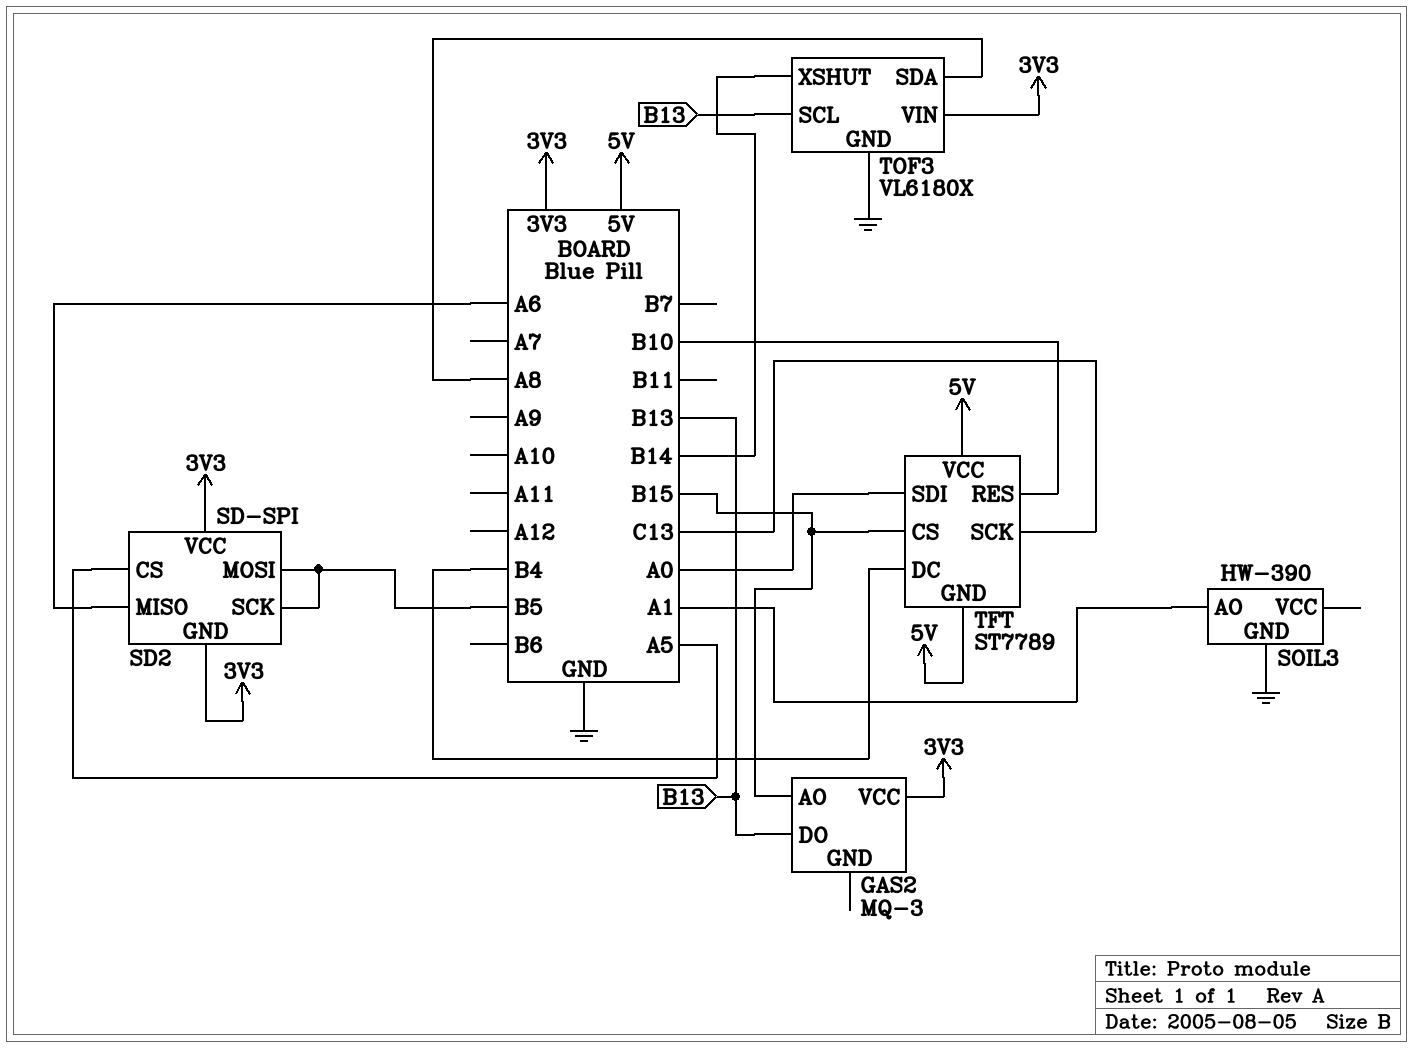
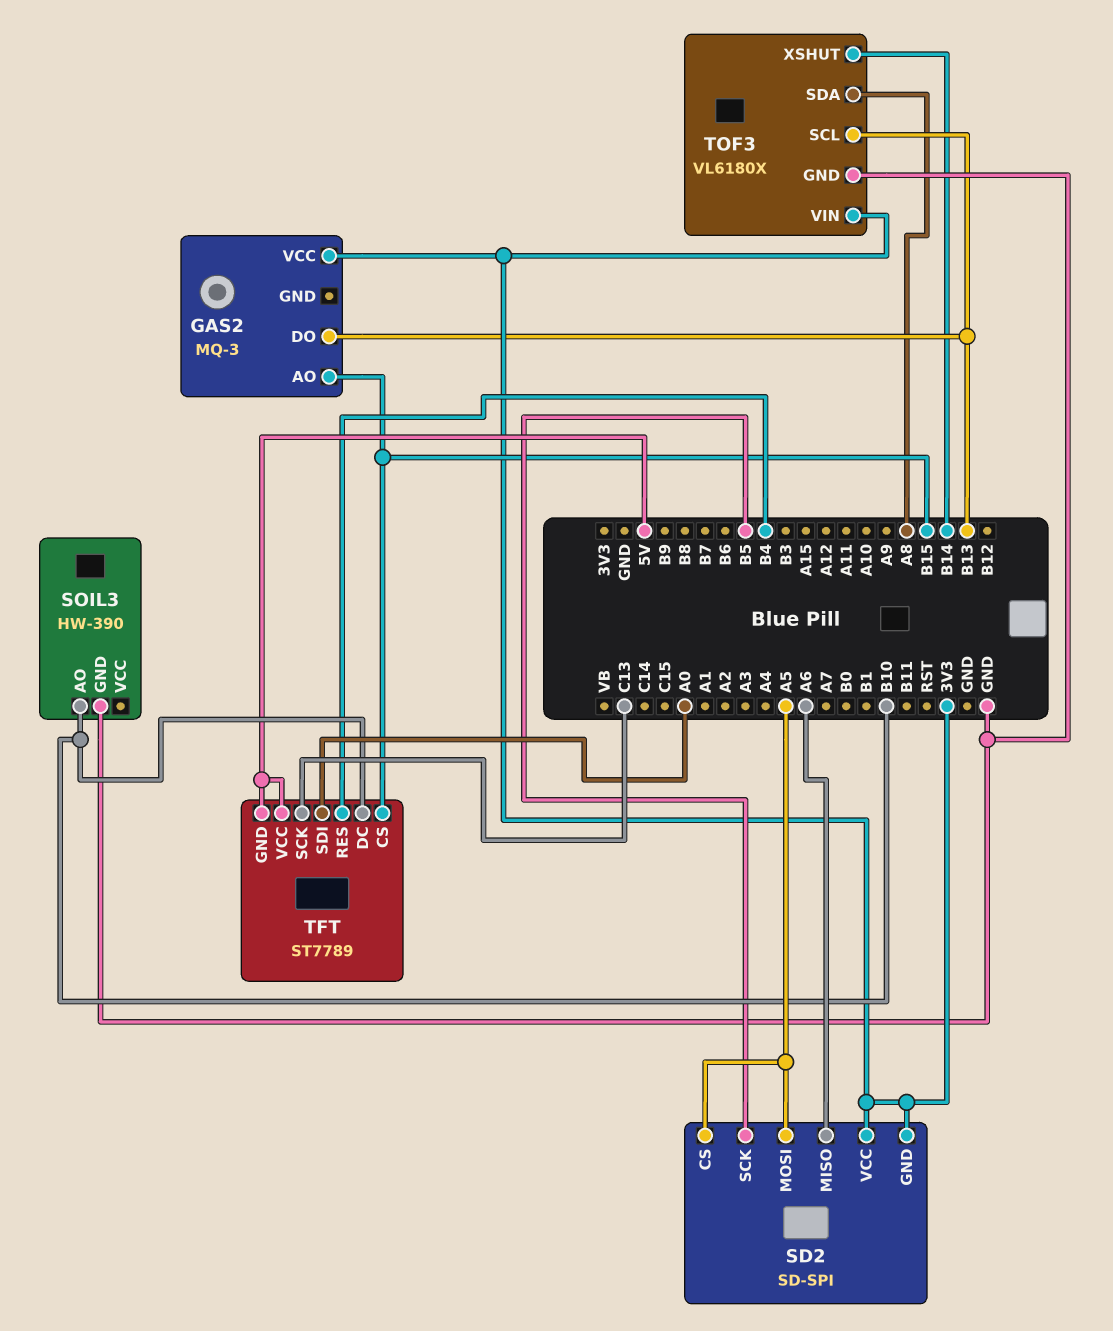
SD2 pin MOSI: B5 -> A5
SOIL3 pin AO: A1 -> B10
TFT pin DC: B4 -> B10
TFT pin RES: B10 -> B4

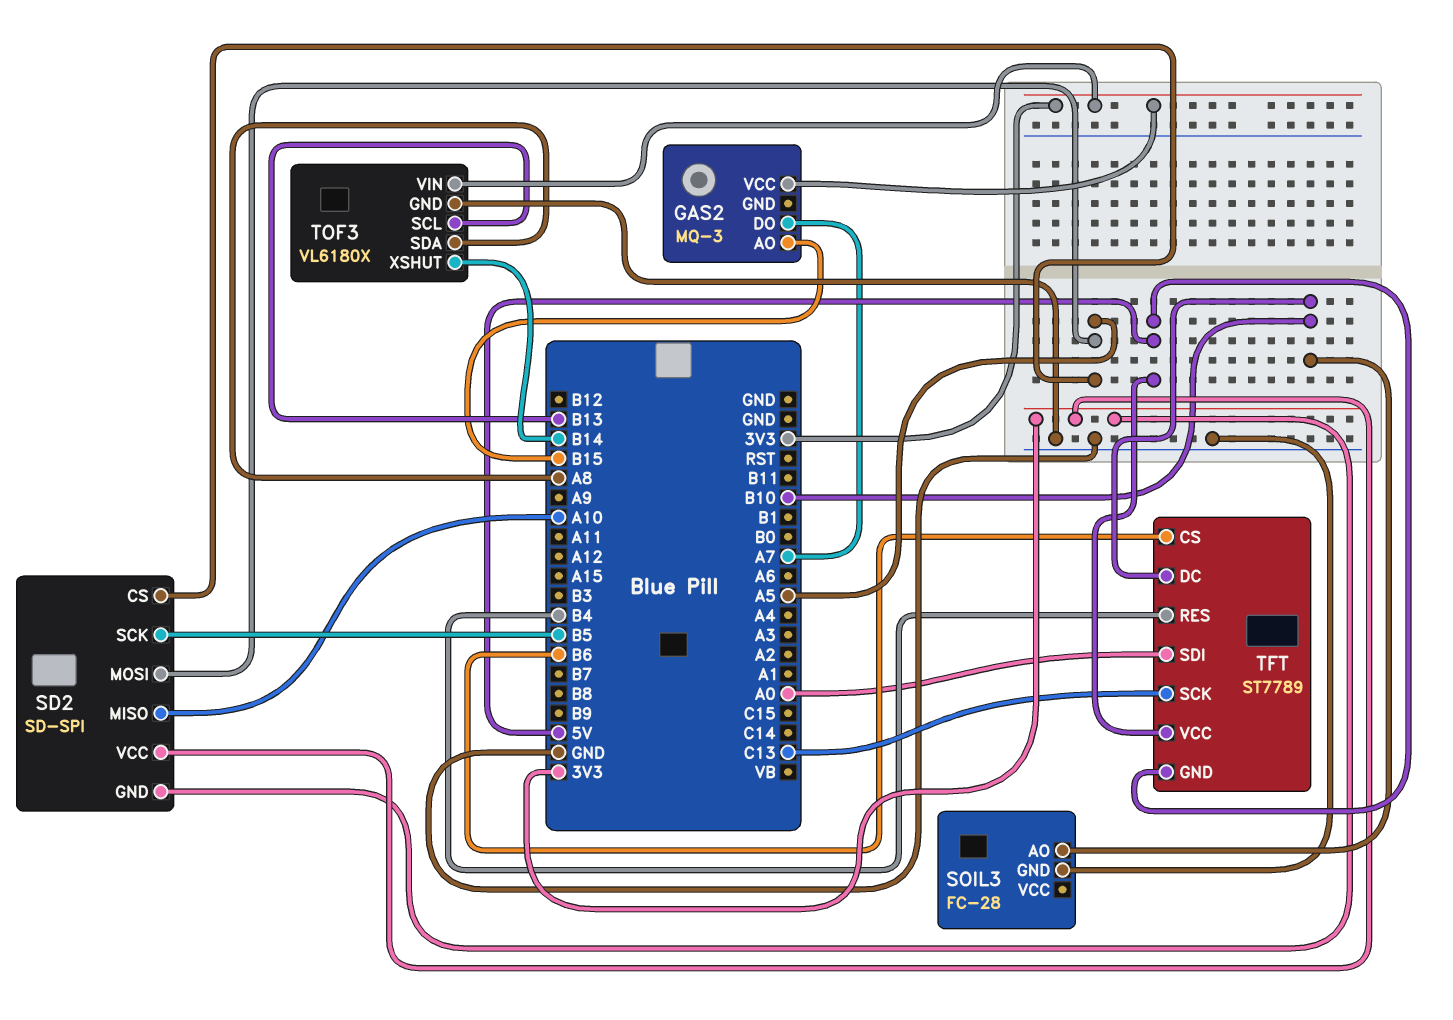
GAS2 pin DO: B13 -> A7
SD2 pin MISO: A6 -> A10
SOIL3: HW-390 -> FC-28
TFT pin CS: B15 -> B6

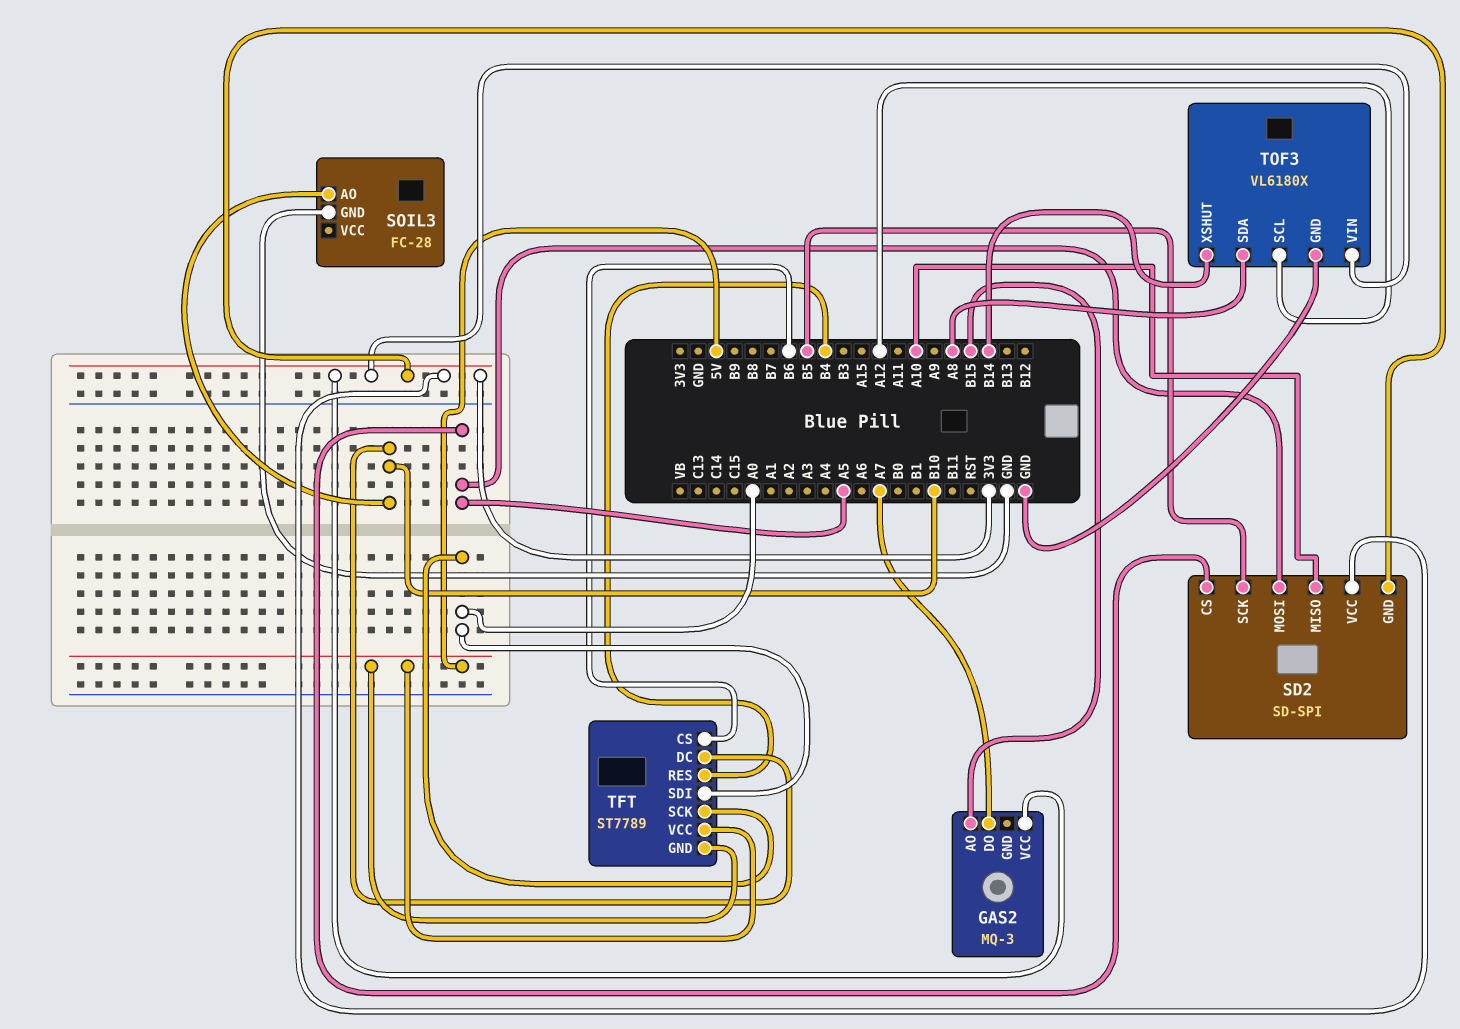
TFT pin SCK: C13 -> A0
TOF3 pin SCL: B13 -> A12

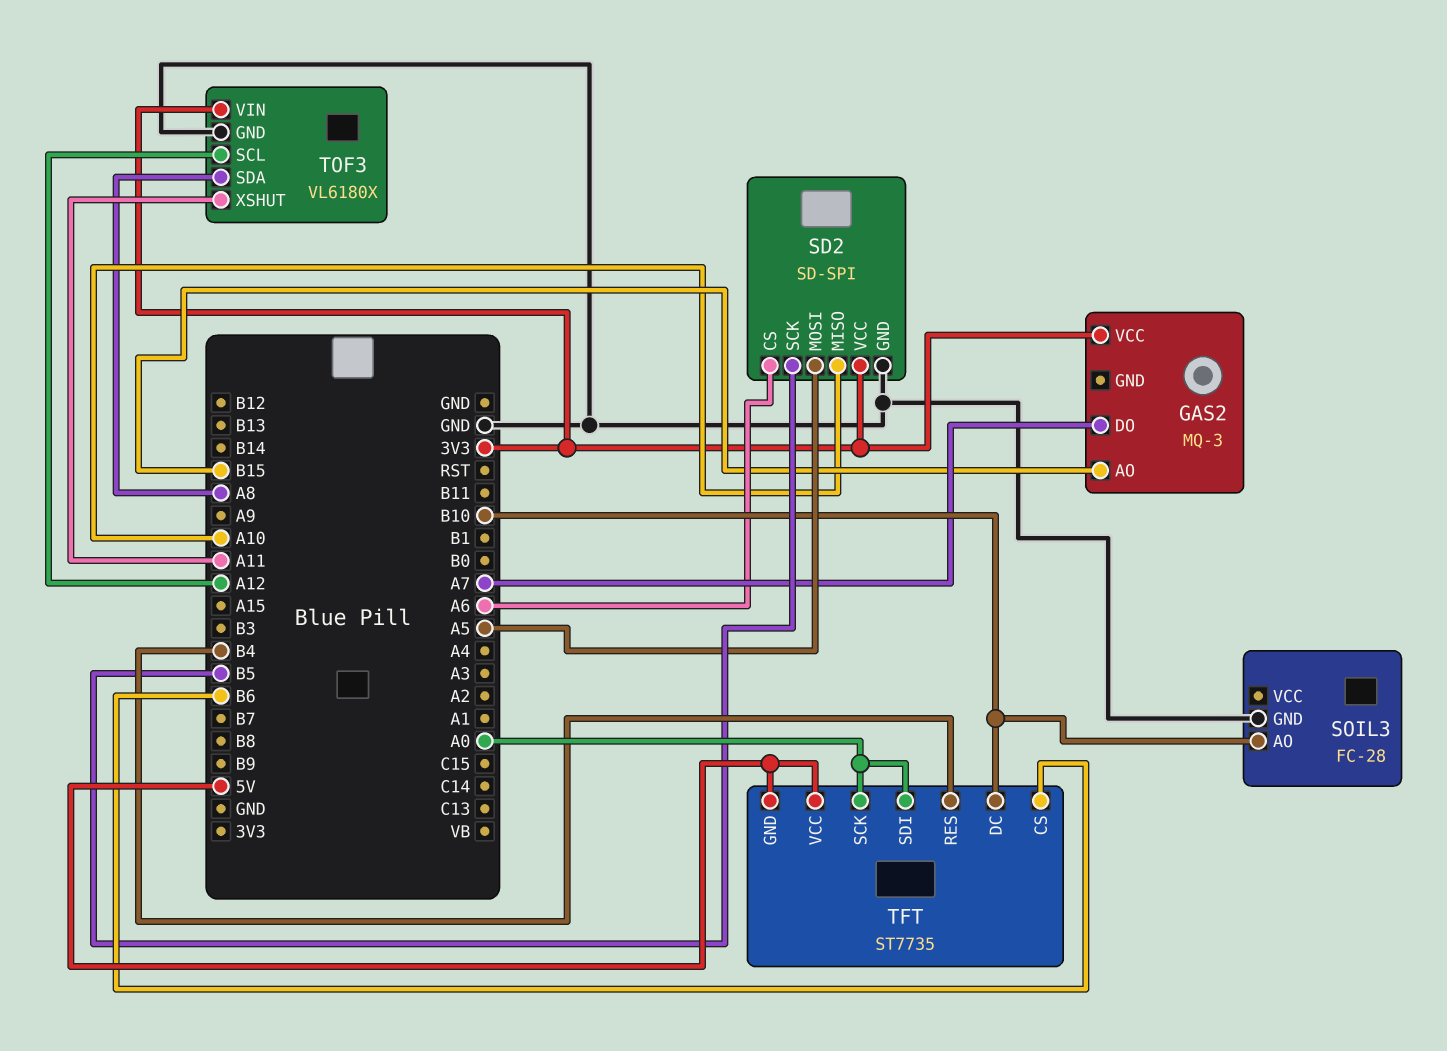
SD2 pin CS: A5 -> A6
SD2 pin GND: 3V3 -> GND
TFT: ST7789 -> ST7735
TOF3 pin XSHUT: B14 -> A11

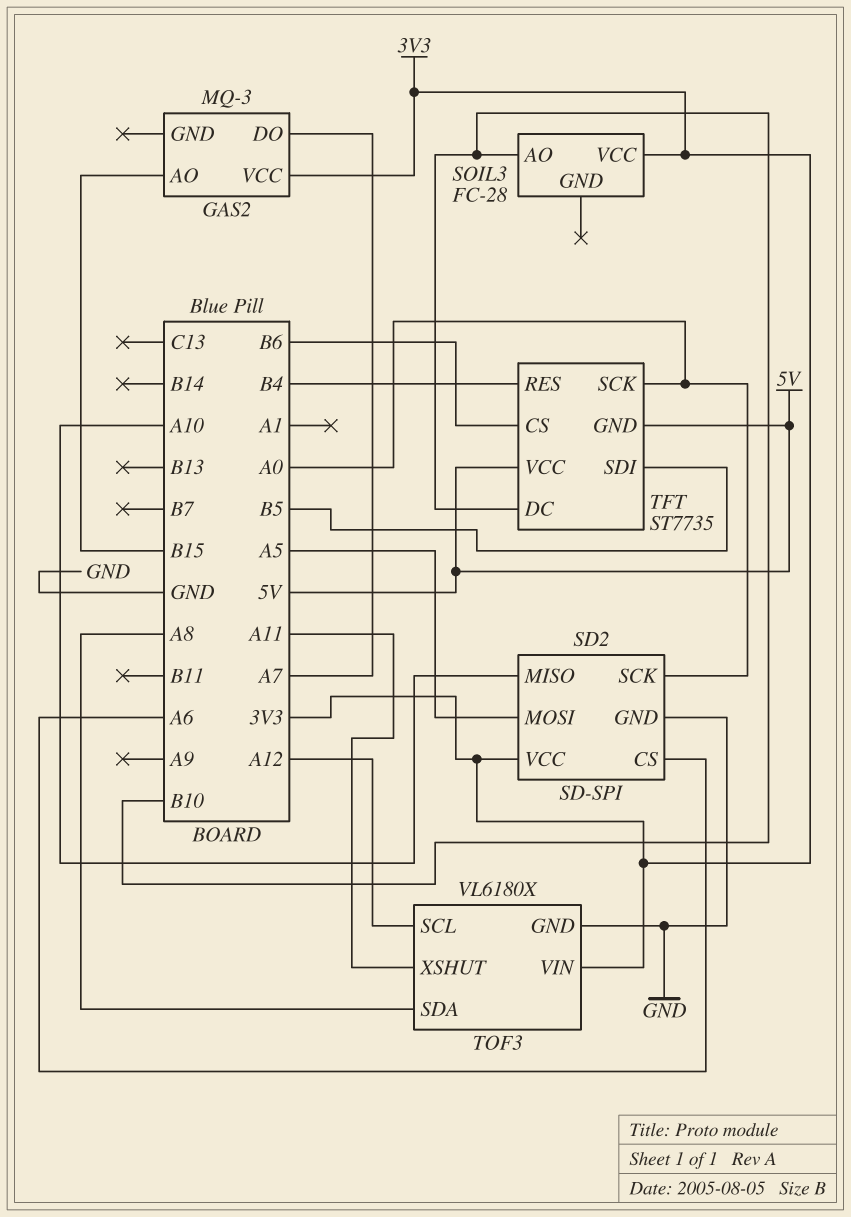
SD2 pin SCK: B5 -> A0
SOIL3 pin GND: GND -> none
SOIL3 pin VCC: none -> 3V3
TFT pin SDI: A0 -> B5

